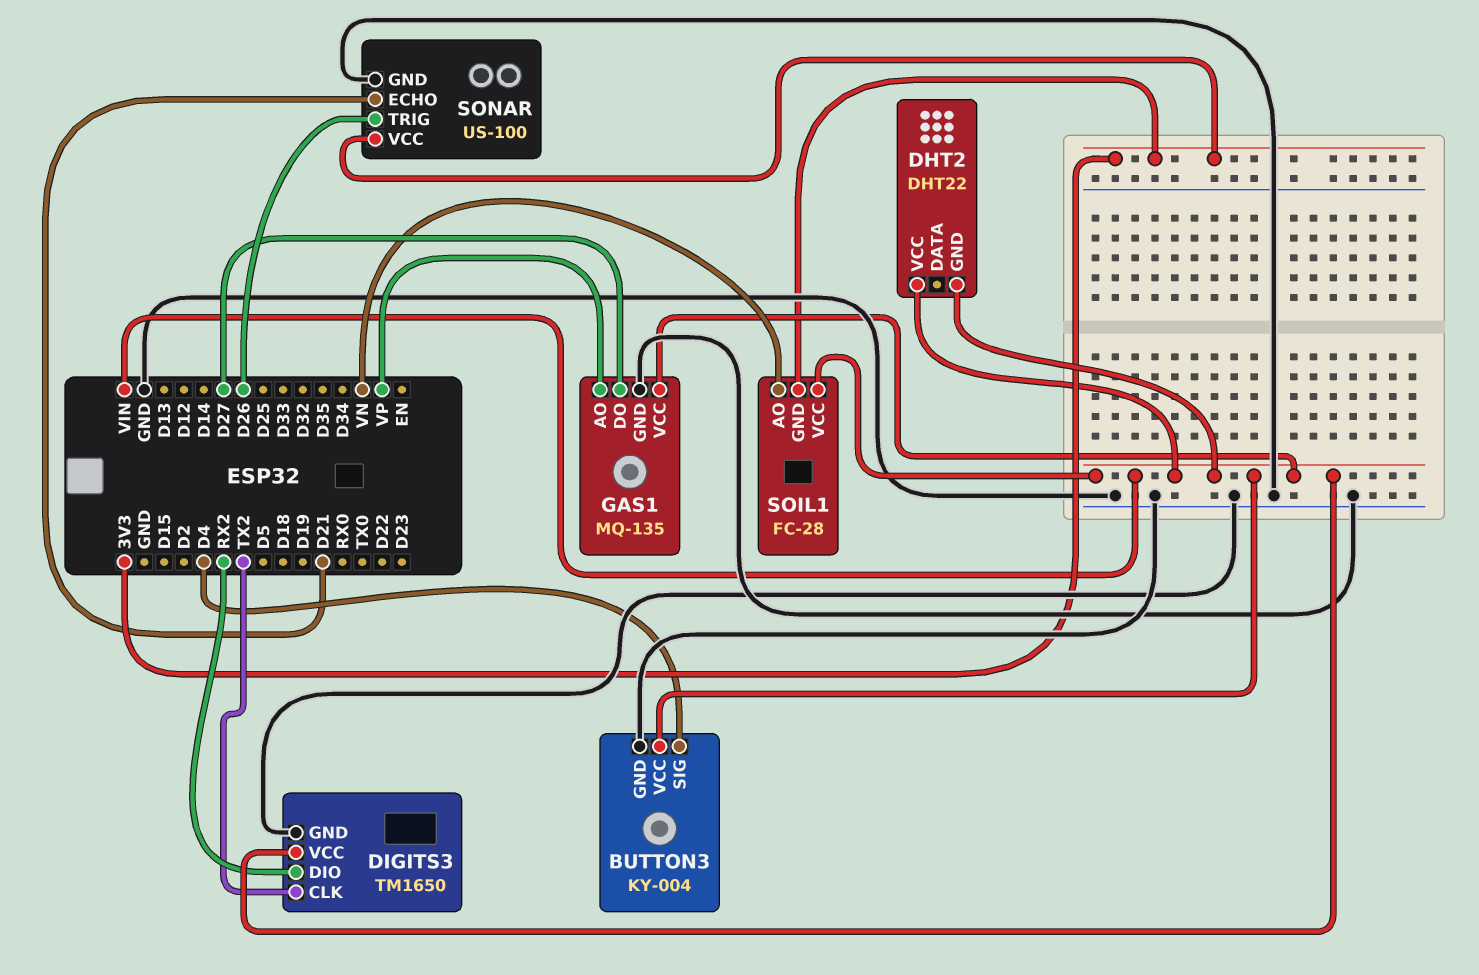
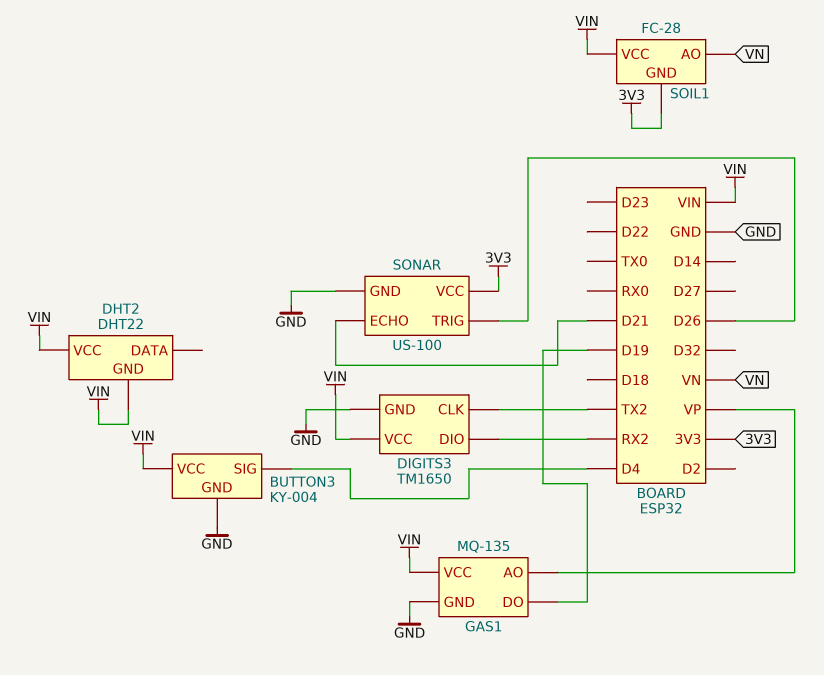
GAS1 pin DO: D27 -> D19

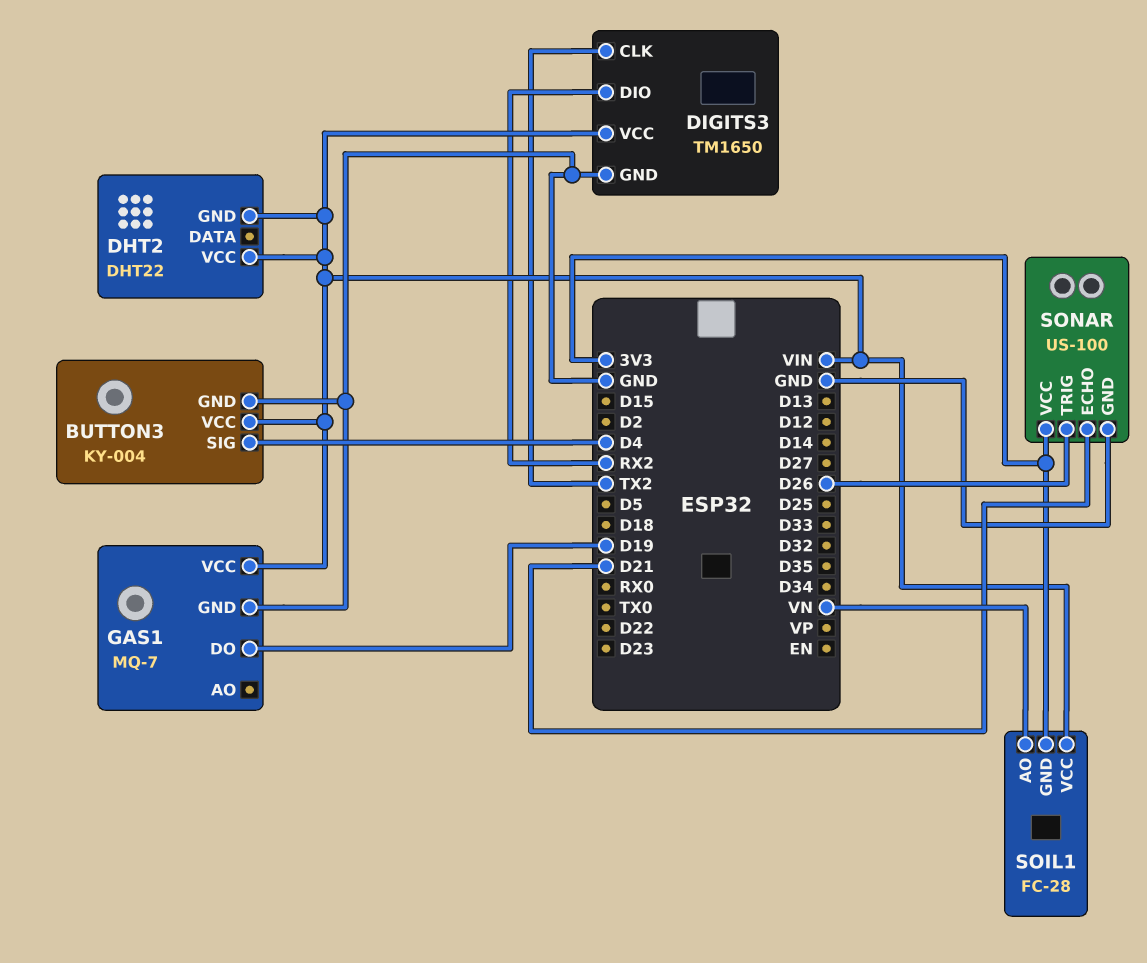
GAS1: MQ-135 -> MQ-7
GAS1 pin AO: VP -> none

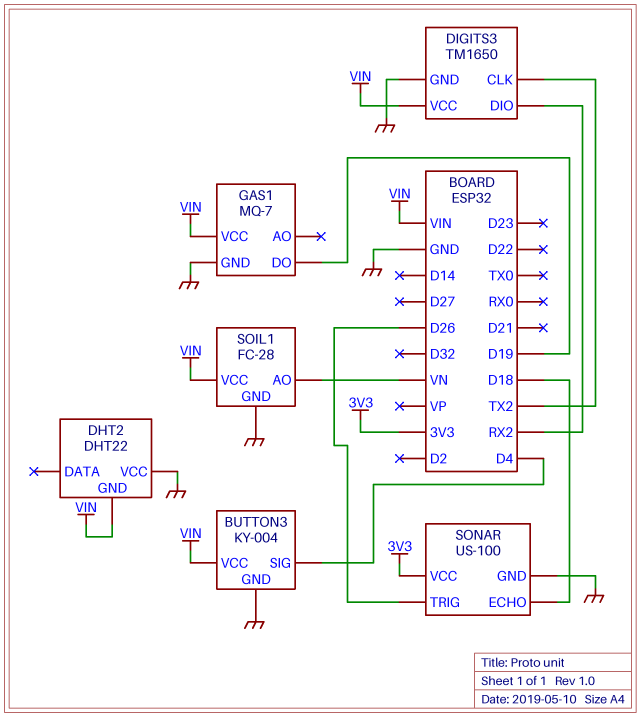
DHT2 pin VCC: VIN -> GND
SOIL1 pin GND: 3V3 -> GND
SONAR pin ECHO: D21 -> D18

